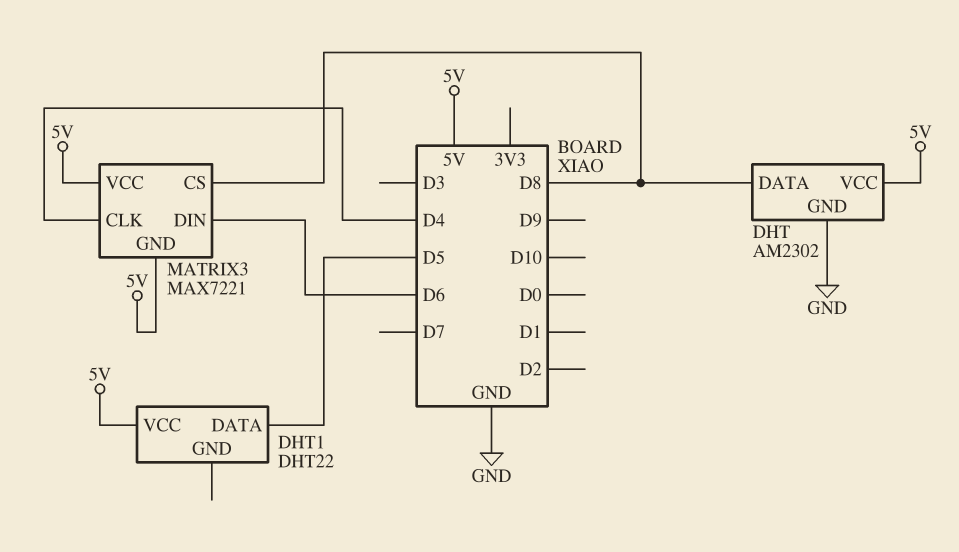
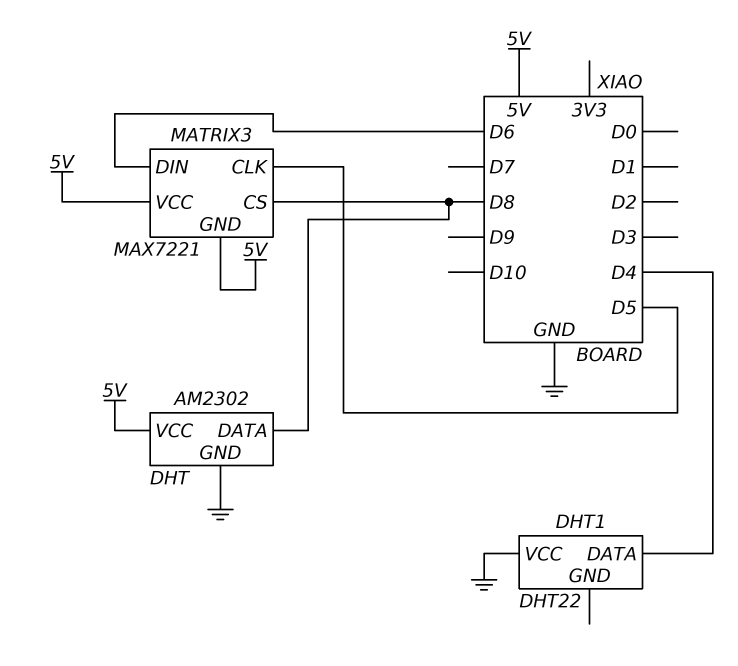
DHT1 pin DATA: D5 -> D4
DHT1 pin VCC: 5V -> GND
MATRIX3 pin CLK: D4 -> D5

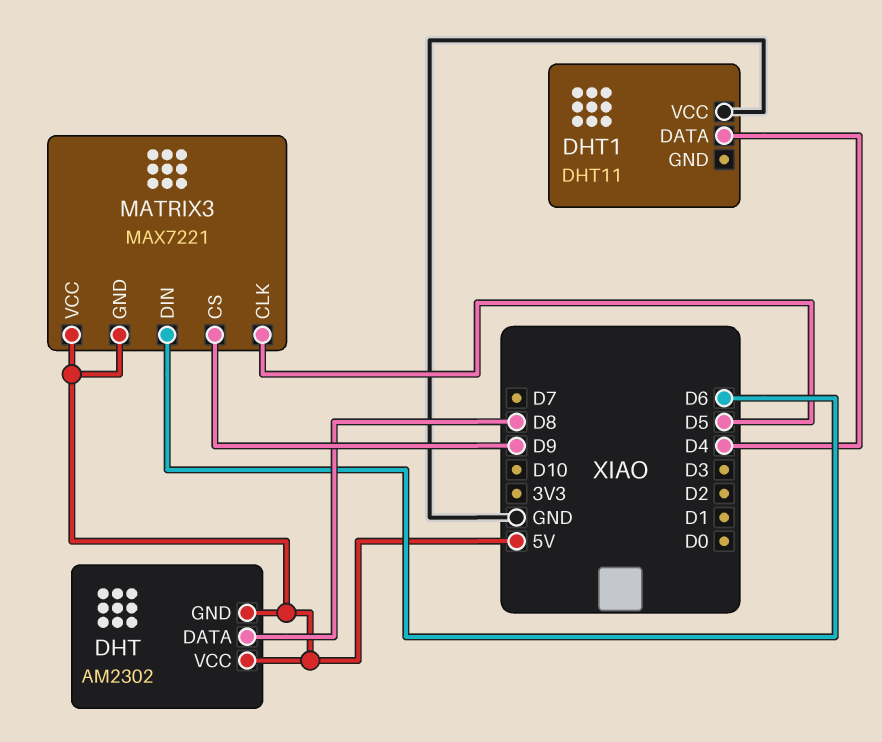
DHT pin GND: GND -> 5V
DHT1: DHT22 -> DHT11
MATRIX3 pin CS: D8 -> D9

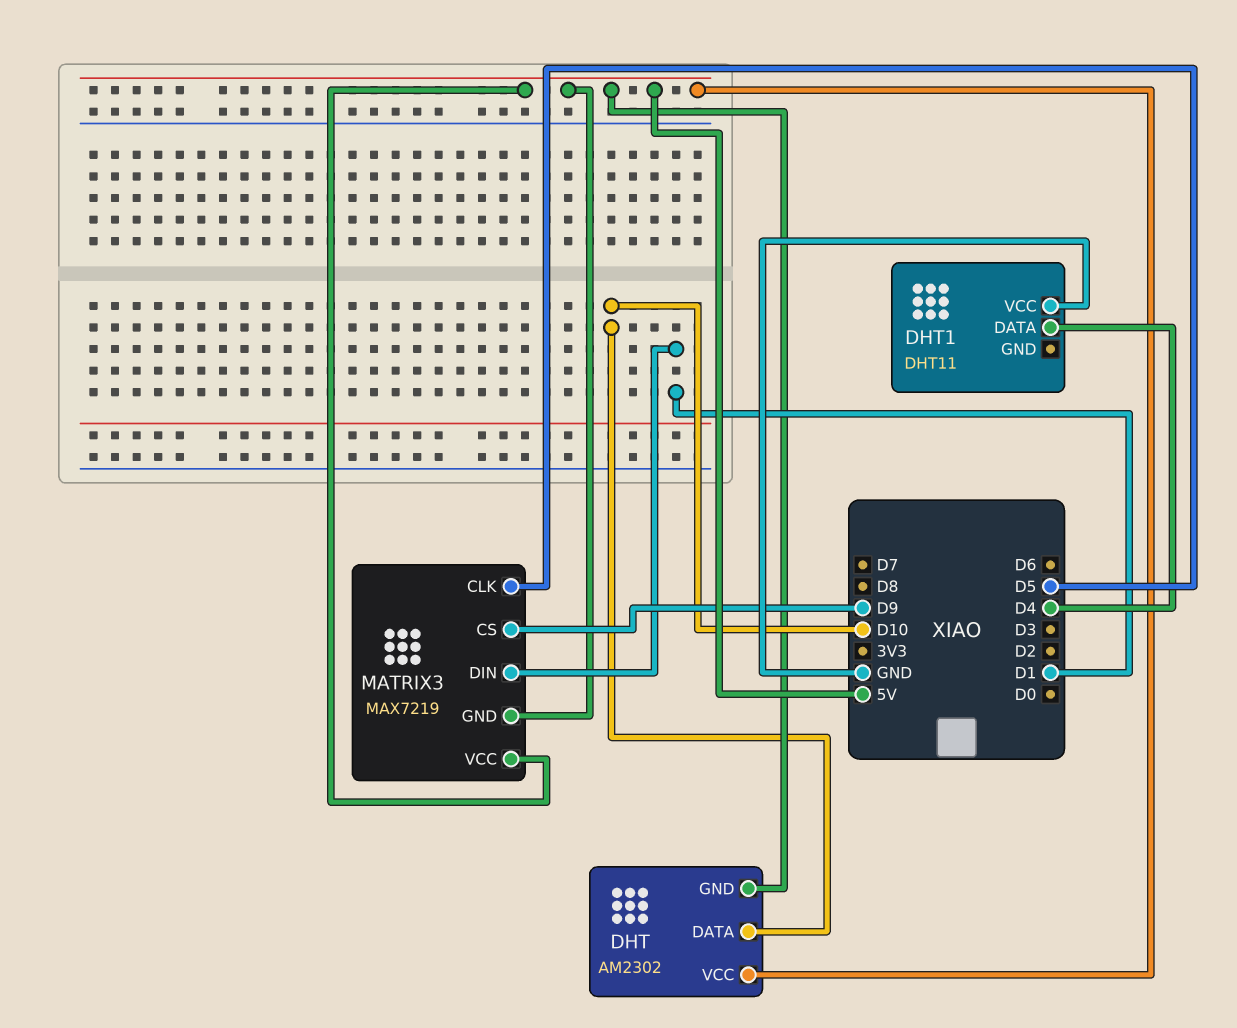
DHT pin DATA: D8 -> D10
MATRIX3: MAX7221 -> MAX7219
MATRIX3 pin DIN: D6 -> D1

